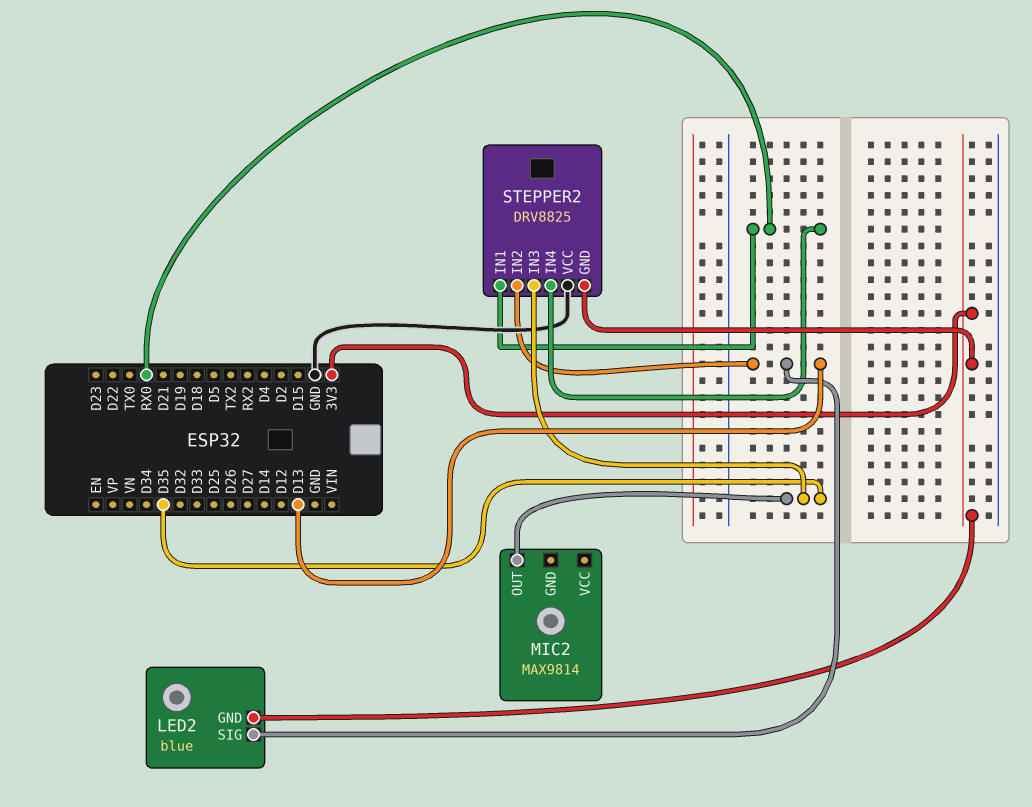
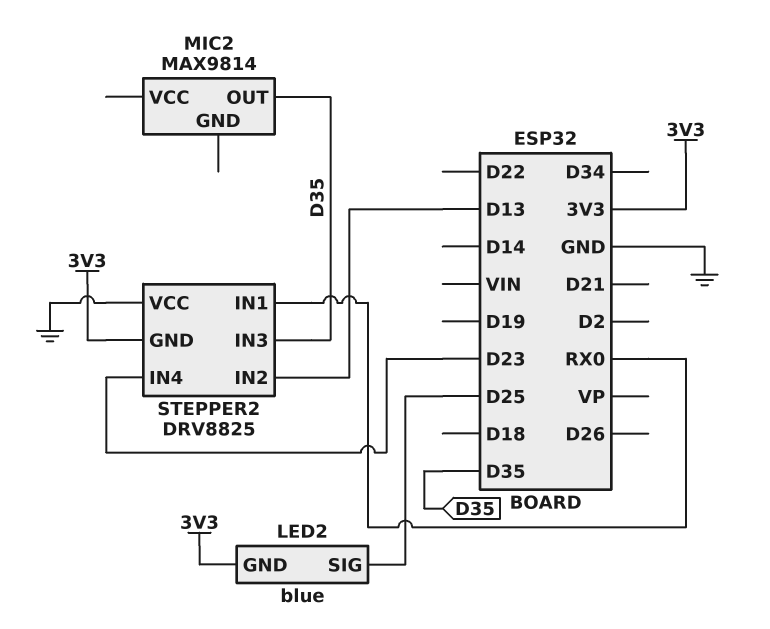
LED2 pin SIG: D13 -> D25
STEPPER2 pin IN4: RX0 -> D23

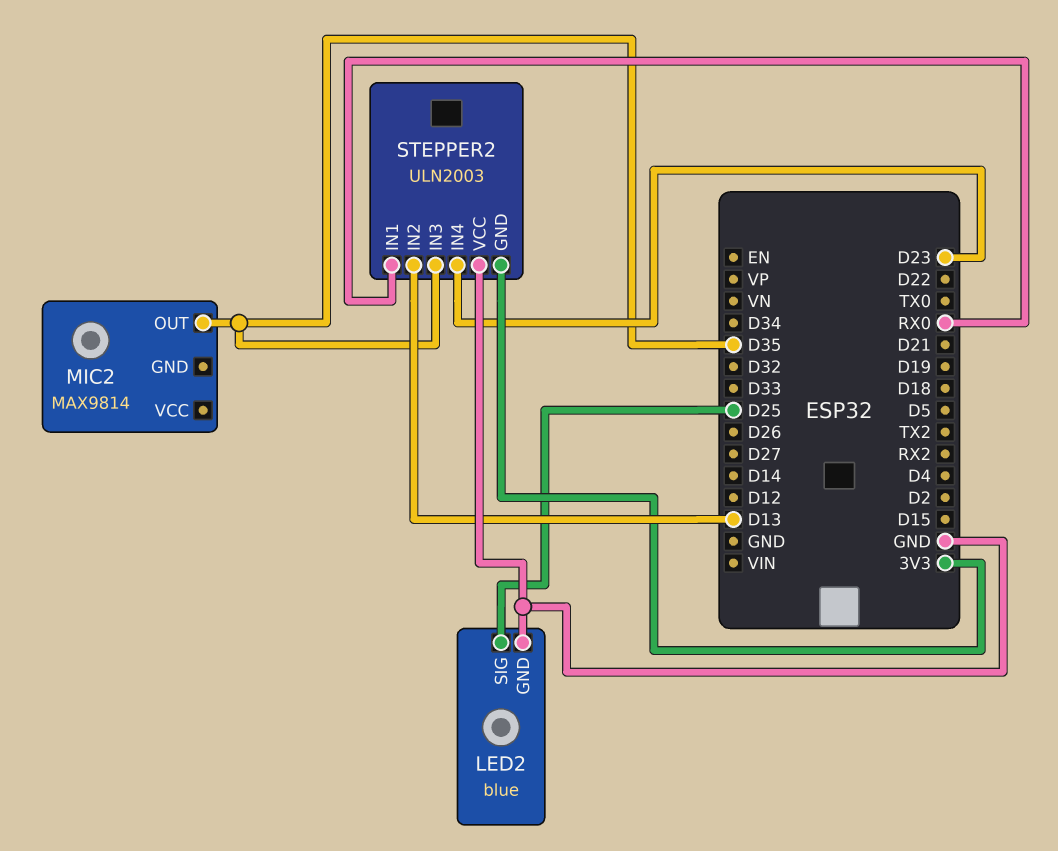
LED2 pin GND: 3V3 -> GND
STEPPER2: DRV8825 -> ULN2003

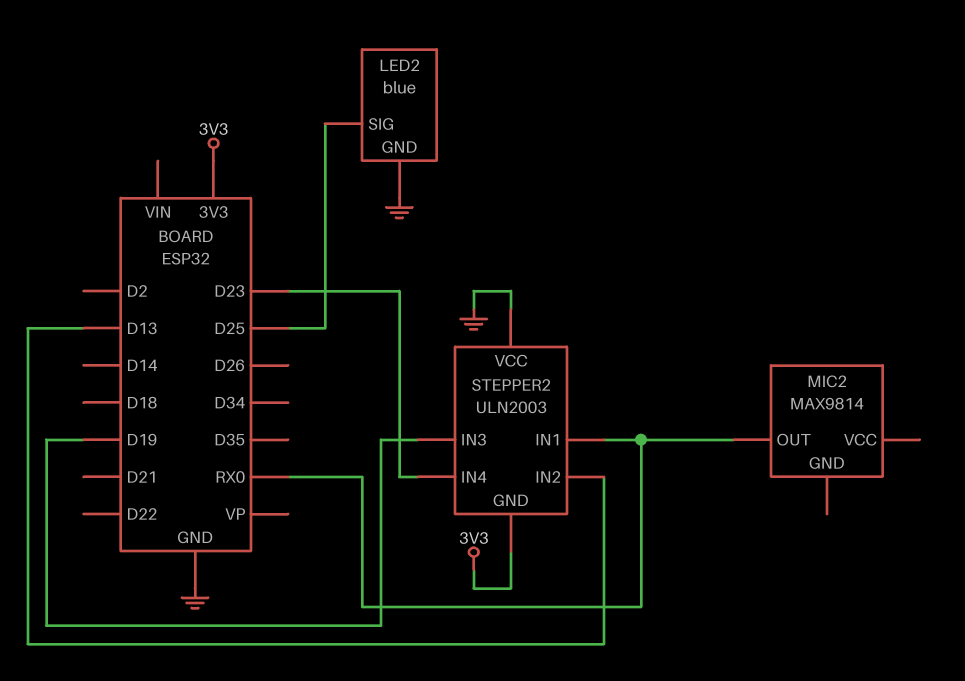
MIC2 pin OUT: D35 -> RX0
STEPPER2 pin IN3: D35 -> D19

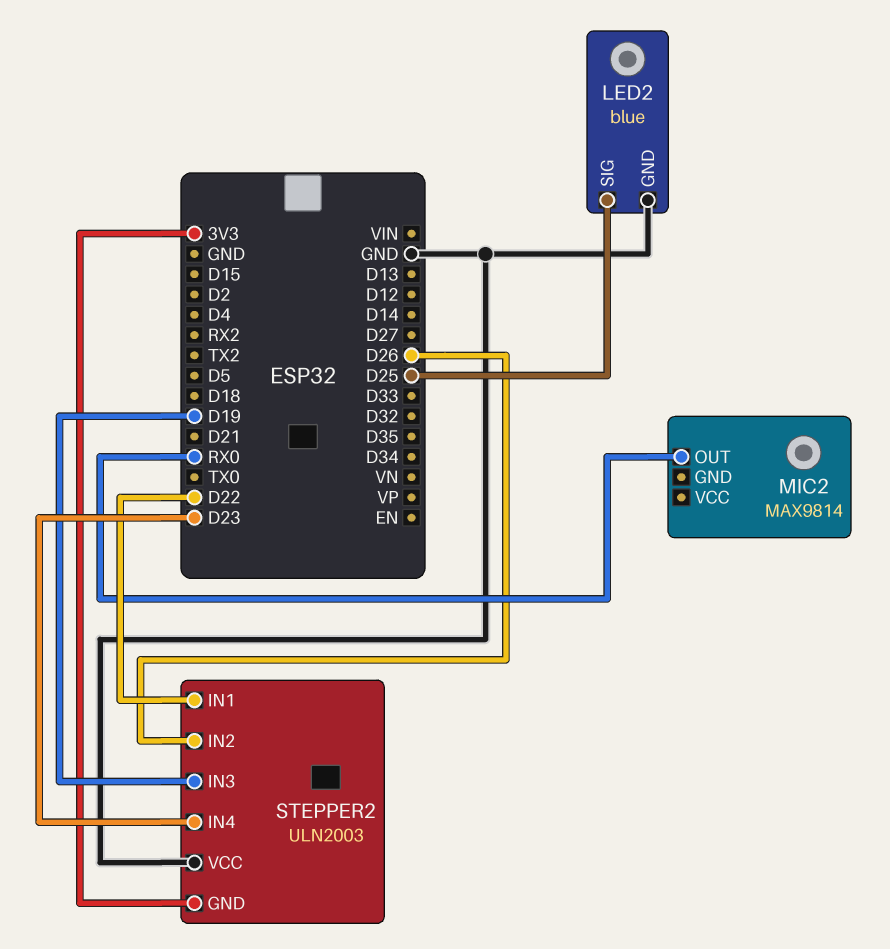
STEPPER2 pin IN1: RX0 -> D22
STEPPER2 pin IN2: D13 -> D26

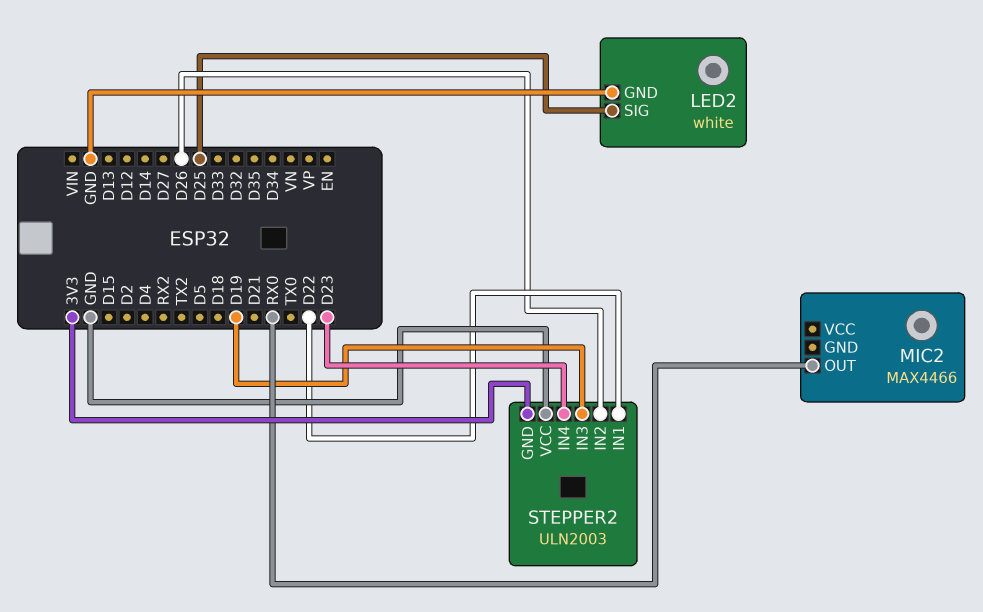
LED2: blue -> white
MIC2: MAX9814 -> MAX4466

